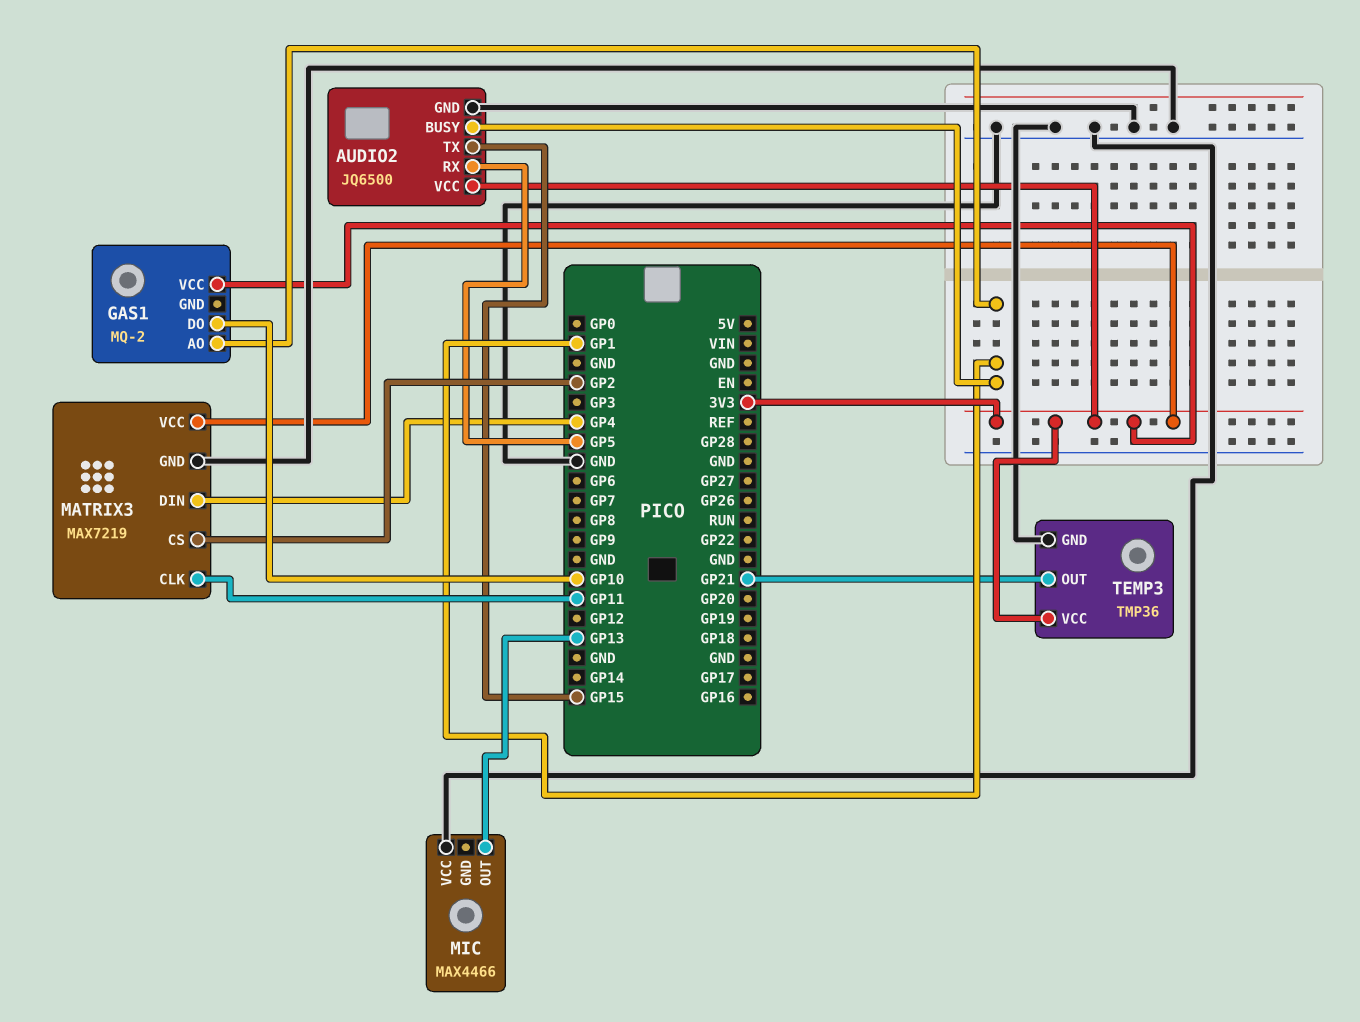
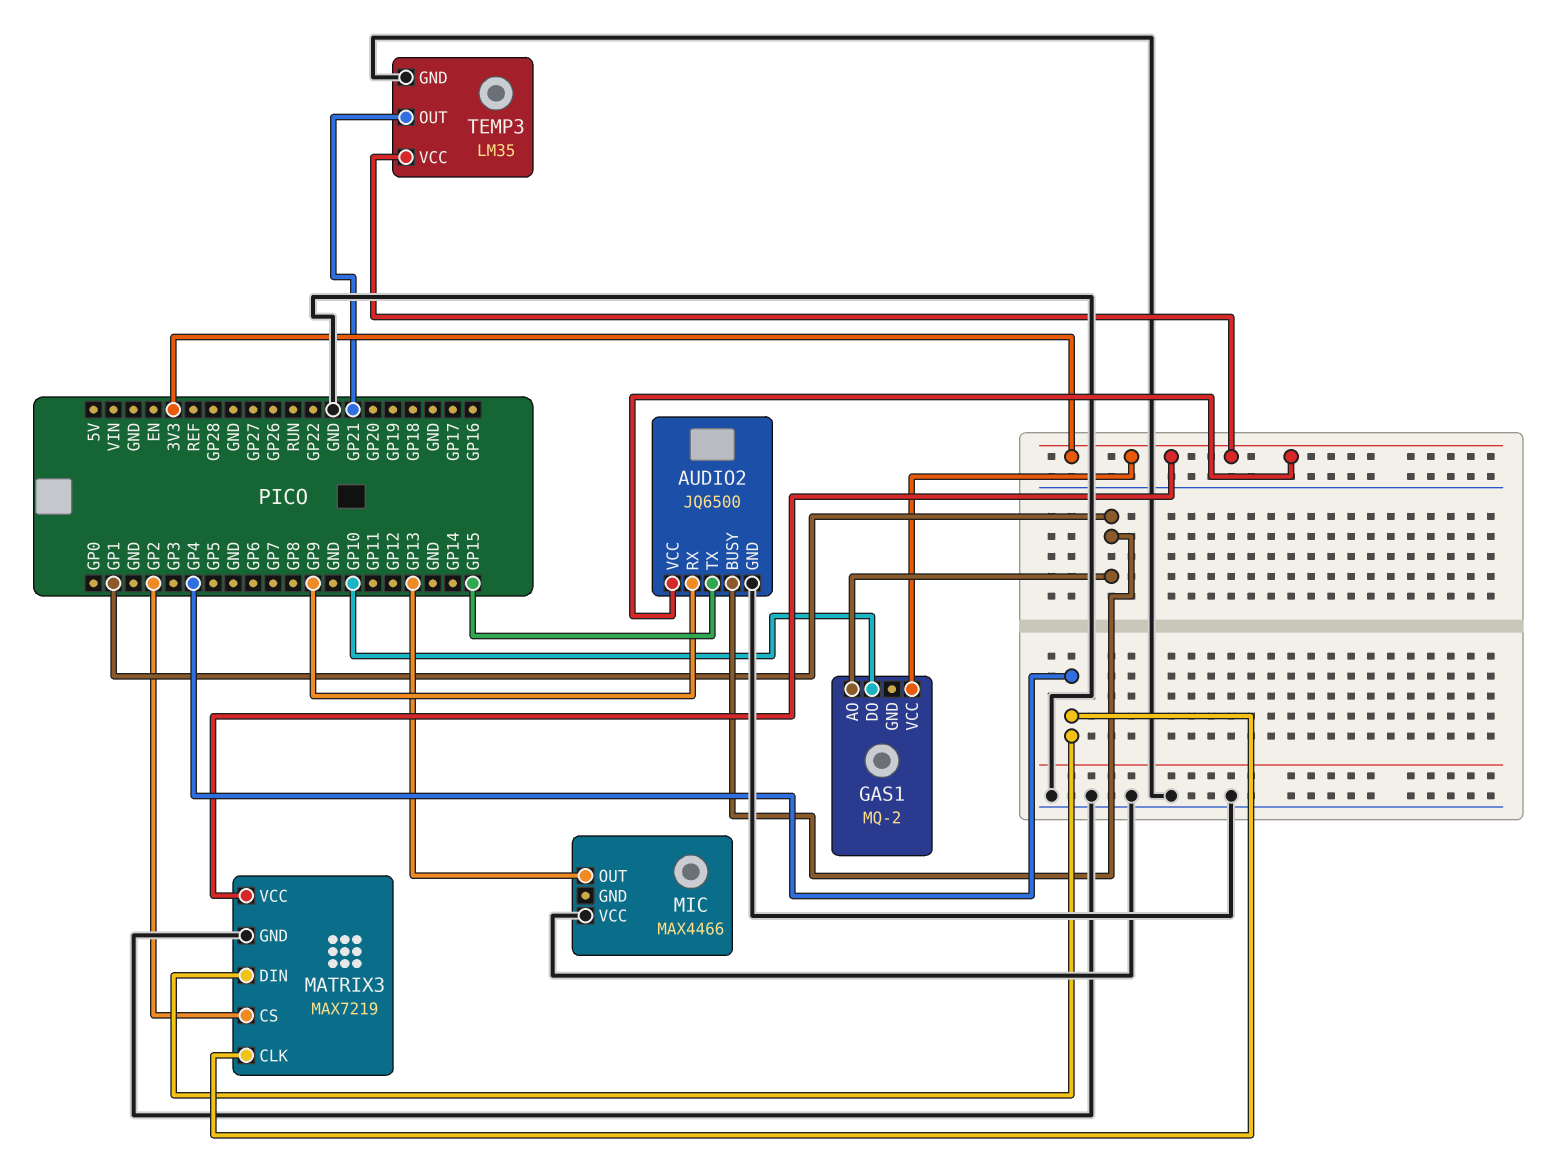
AUDIO2 pin RX: GP5 -> GP9
MATRIX3 pin CLK: GP11 -> GP4
TEMP3: TMP36 -> LM35

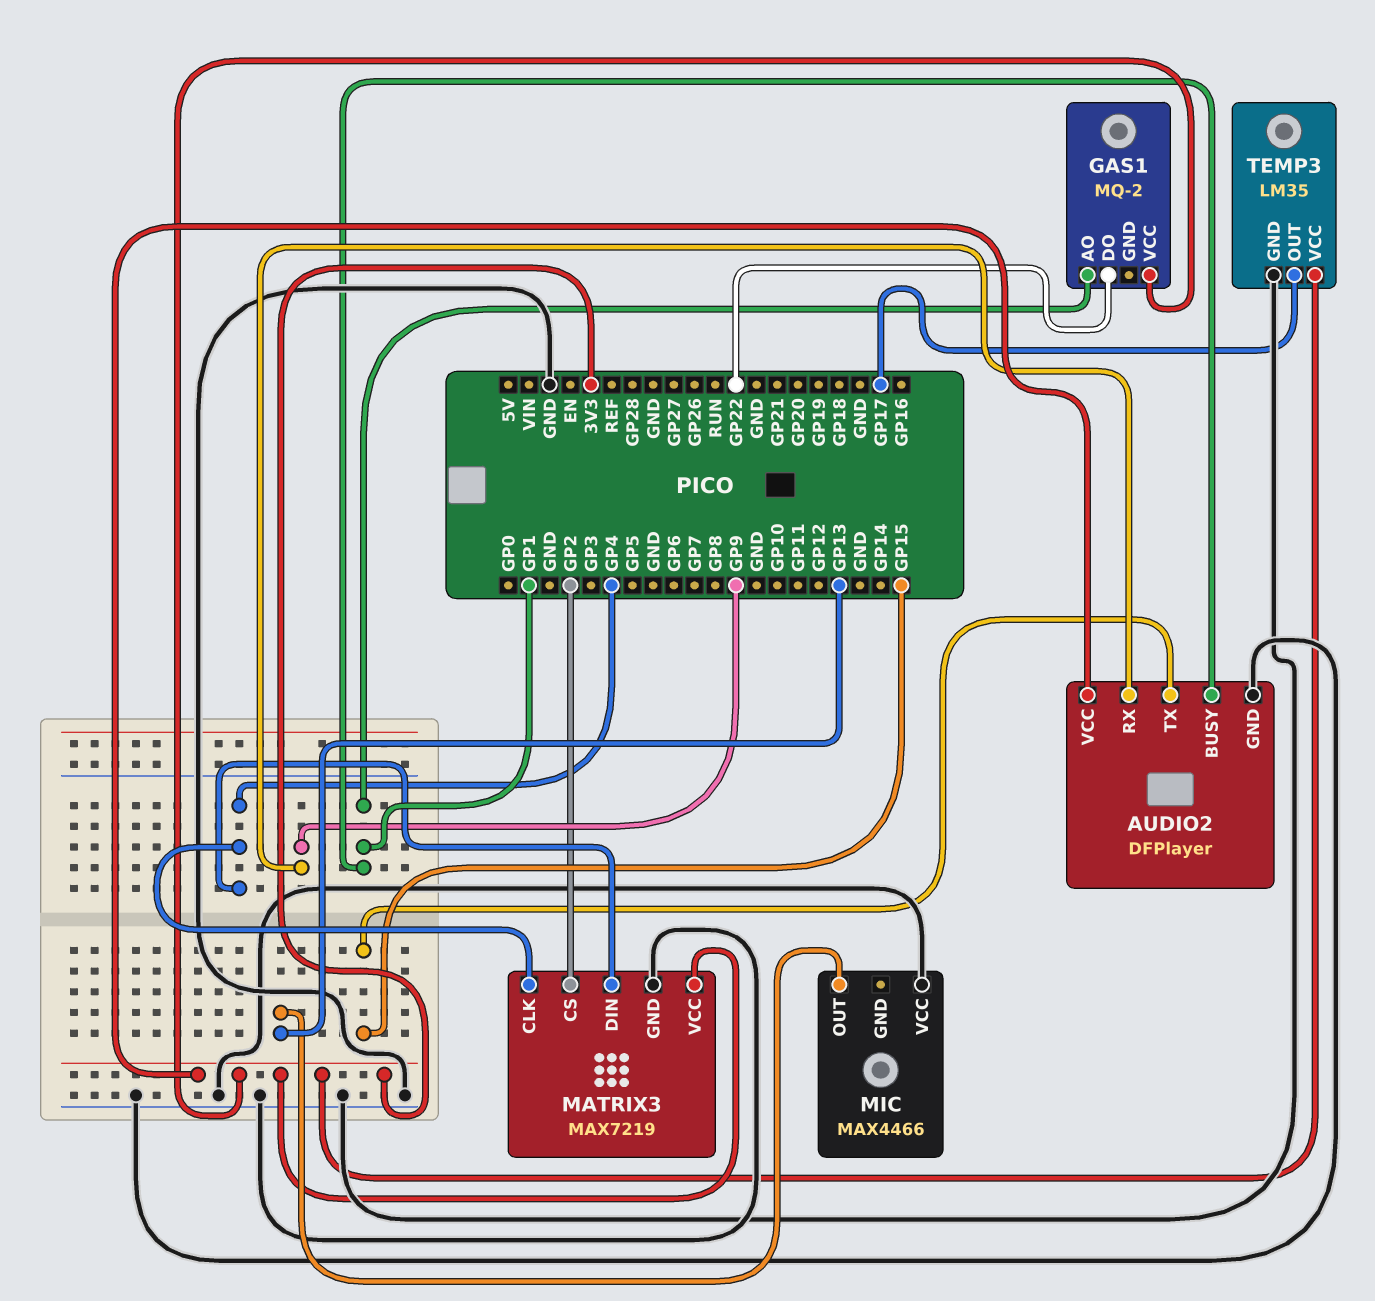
AUDIO2: JQ6500 -> DFPlayer
GAS1 pin DO: GP10 -> GP22
TEMP3 pin OUT: GP21 -> GP17

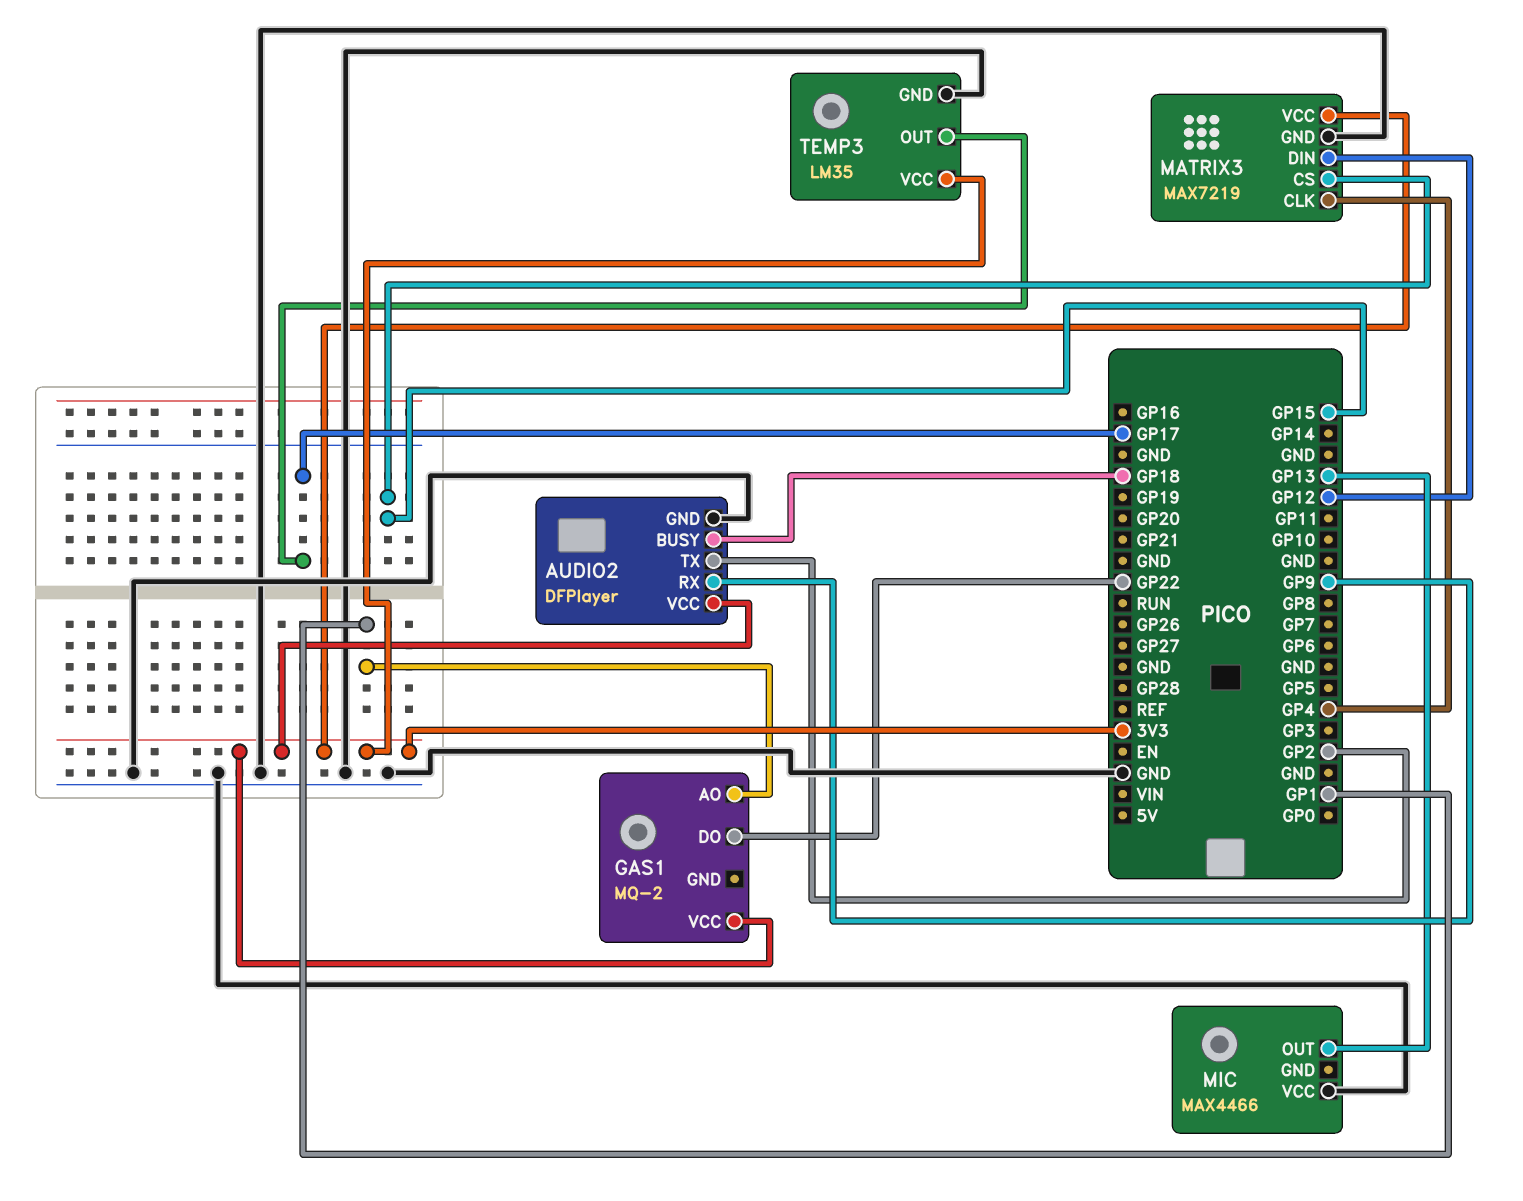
AUDIO2 pin BUSY: GP1 -> GP18
AUDIO2 pin TX: GP15 -> GP2
MATRIX3 pin CS: GP2 -> GP15
MATRIX3 pin DIN: GP4 -> GP12

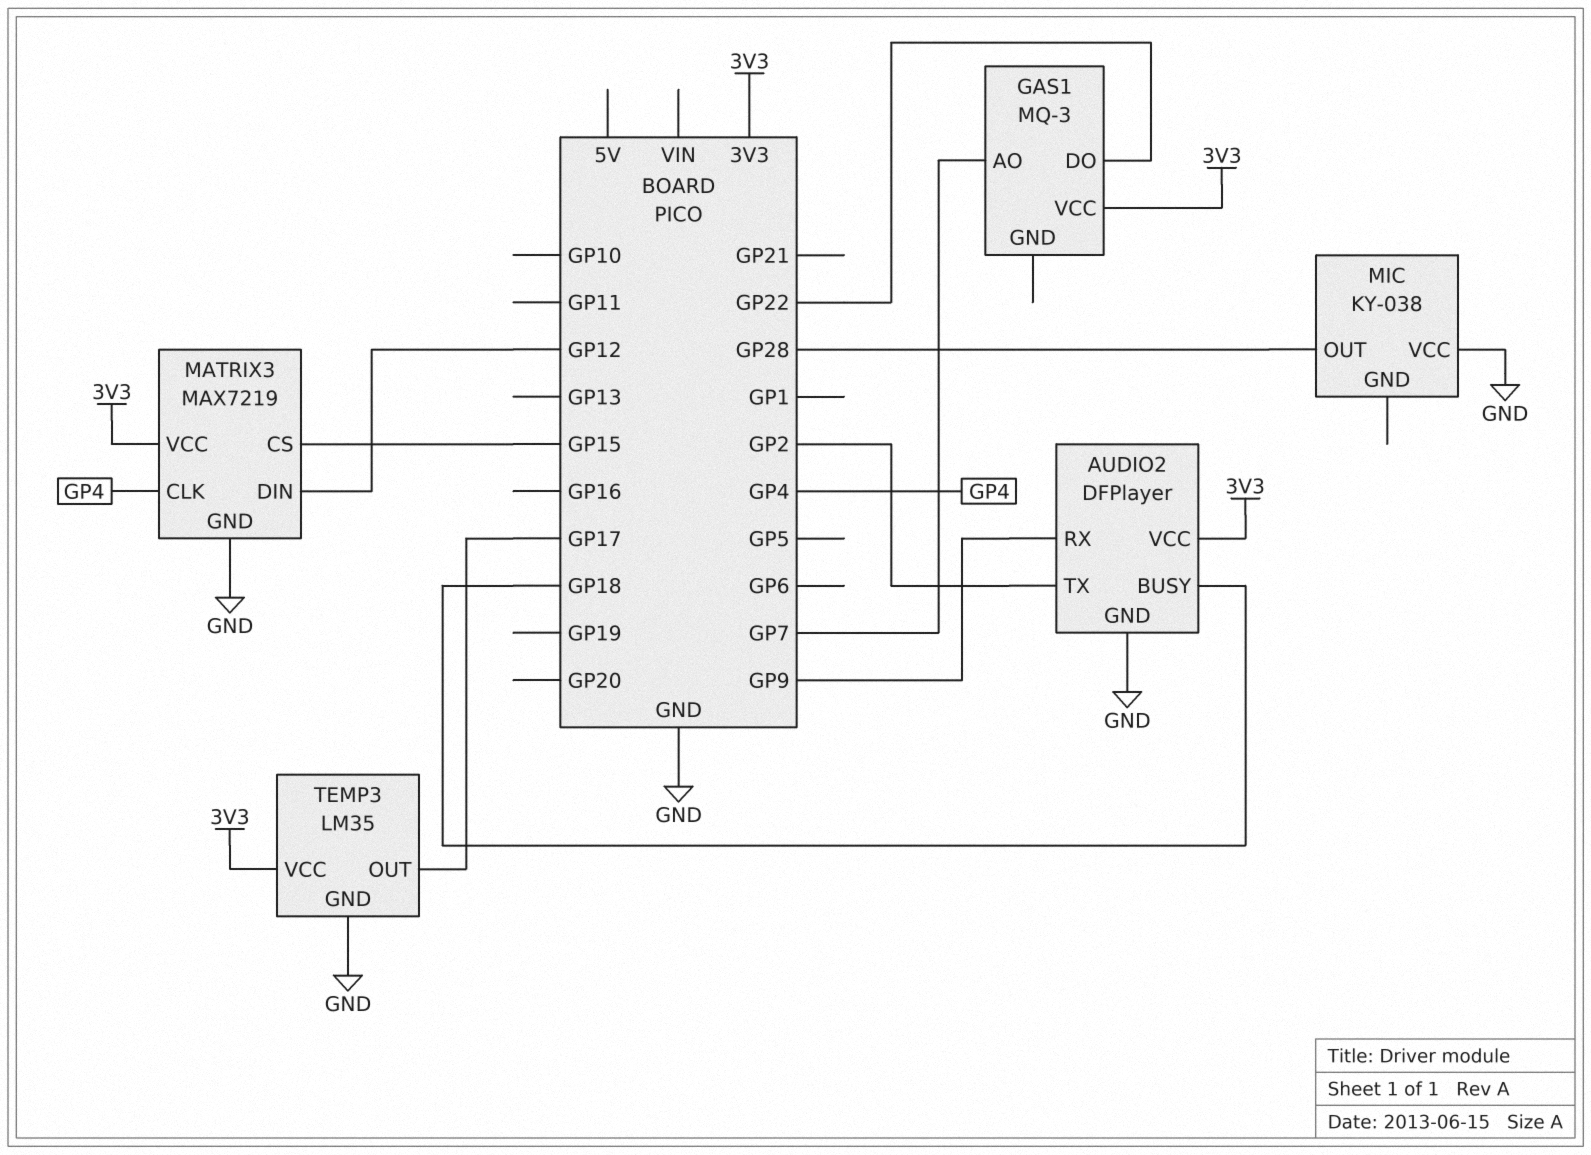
GAS1: MQ-2 -> MQ-3
GAS1 pin AO: GP1 -> GP7
MIC: MAX4466 -> KY-038
MIC pin OUT: GP13 -> GP28

